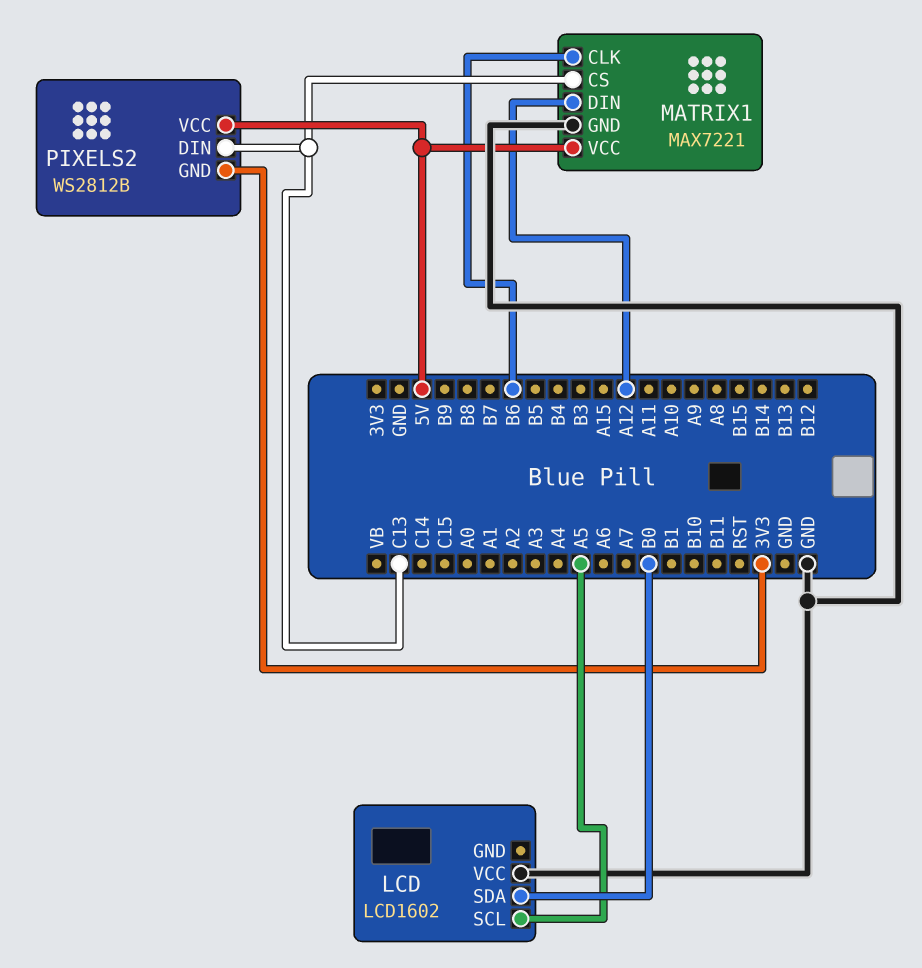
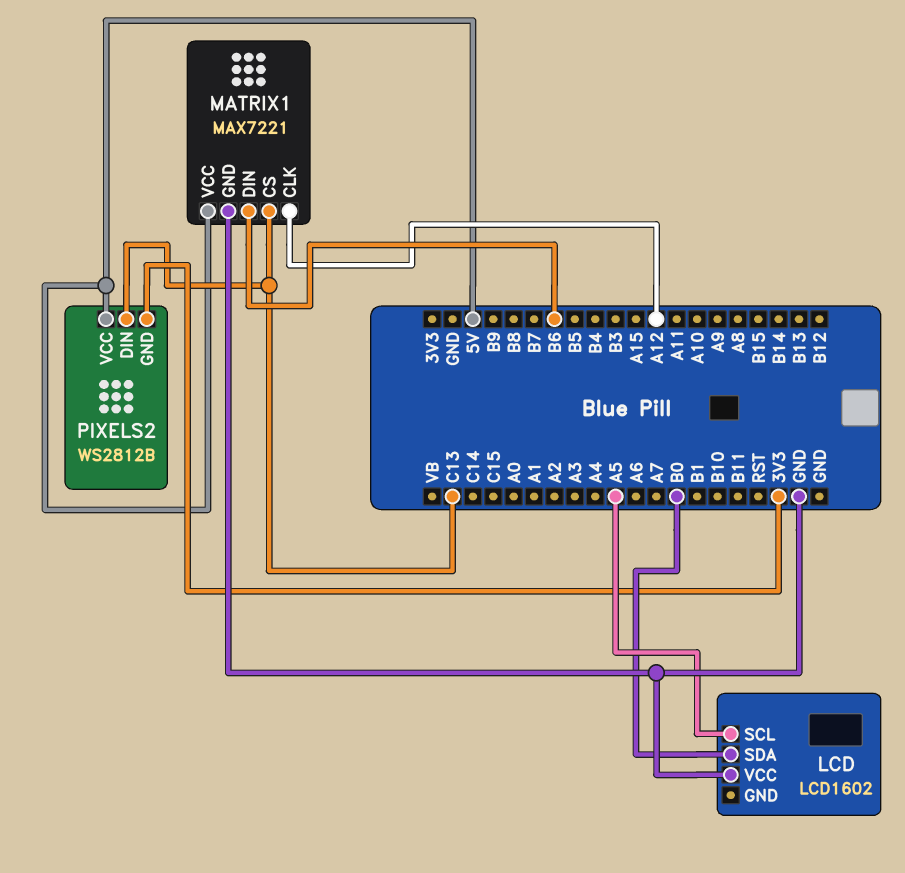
MATRIX1 pin CLK: B6 -> A12
MATRIX1 pin DIN: A12 -> B6

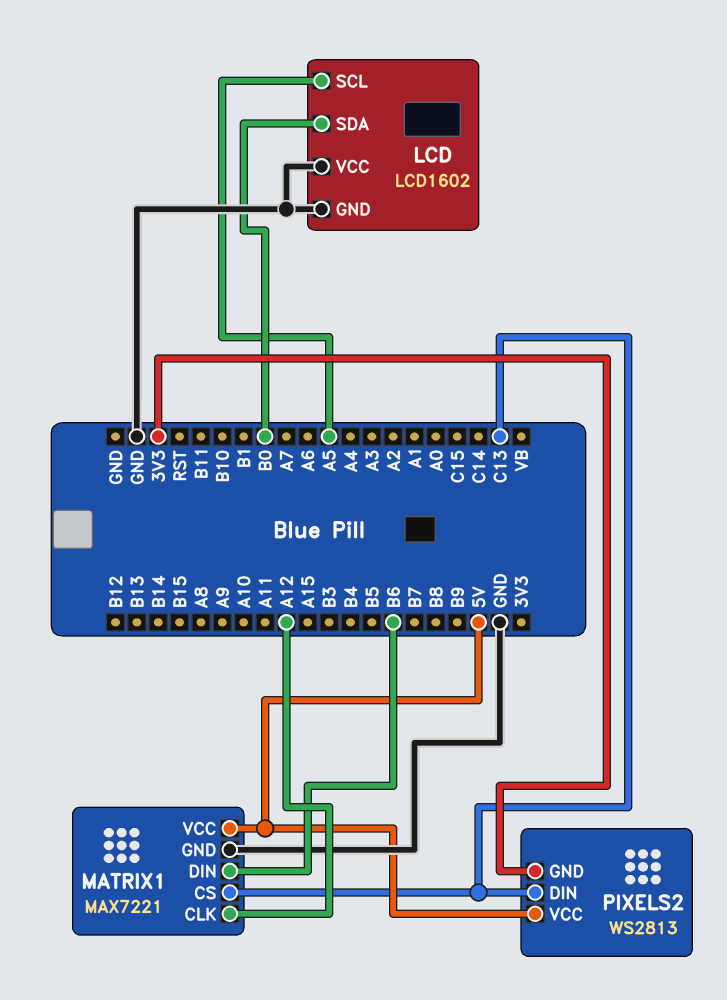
LCD pin GND: none -> GND
PIXELS2: WS2812B -> WS2813

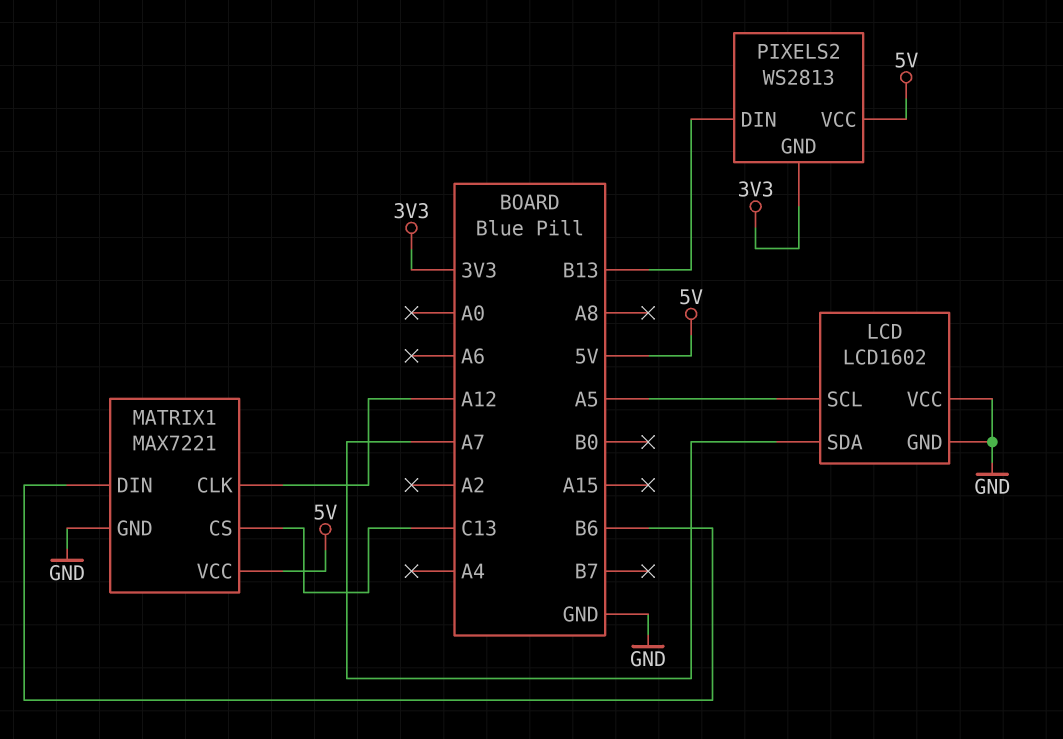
LCD pin SDA: B0 -> A7
PIXELS2 pin DIN: C13 -> B13

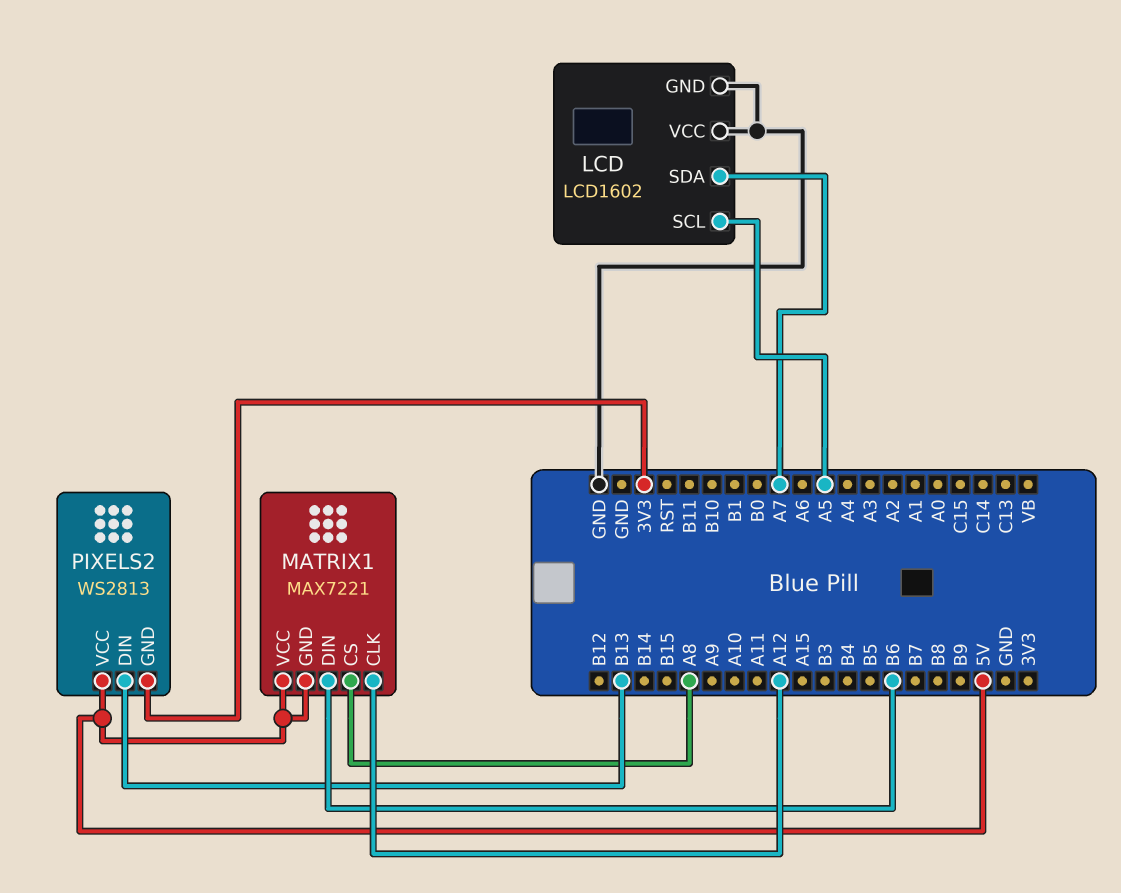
MATRIX1 pin CS: C13 -> A8
MATRIX1 pin GND: GND -> 5V

